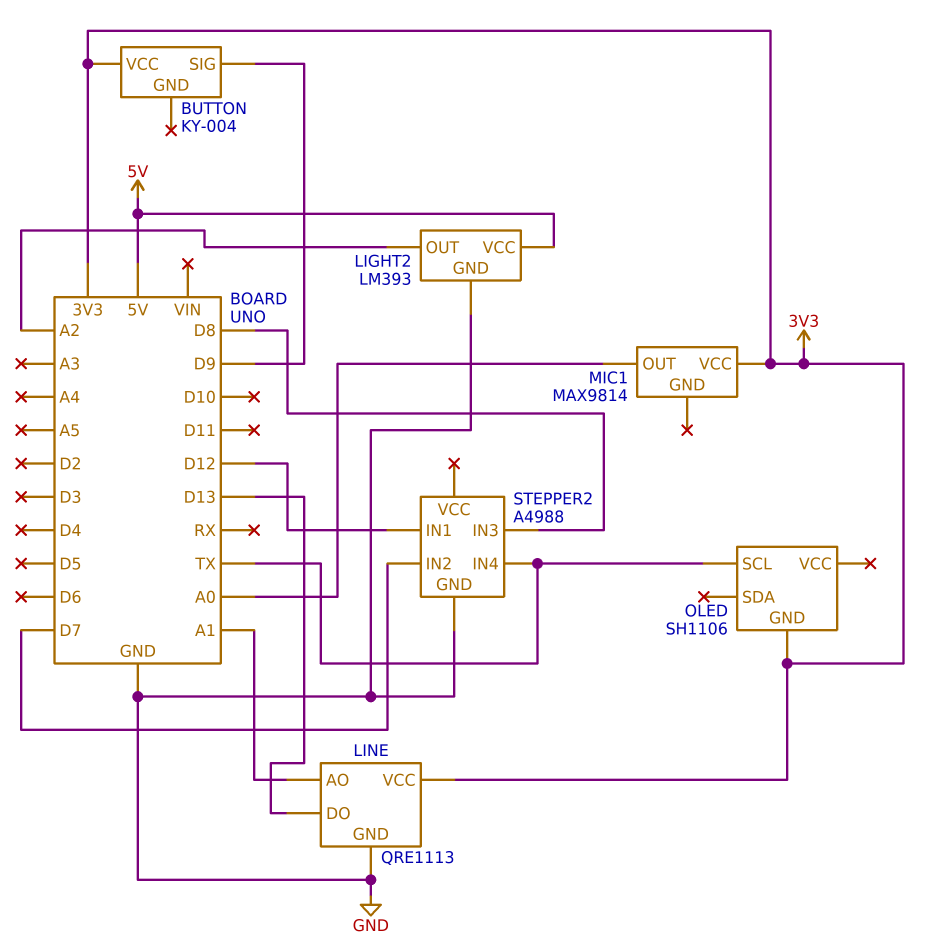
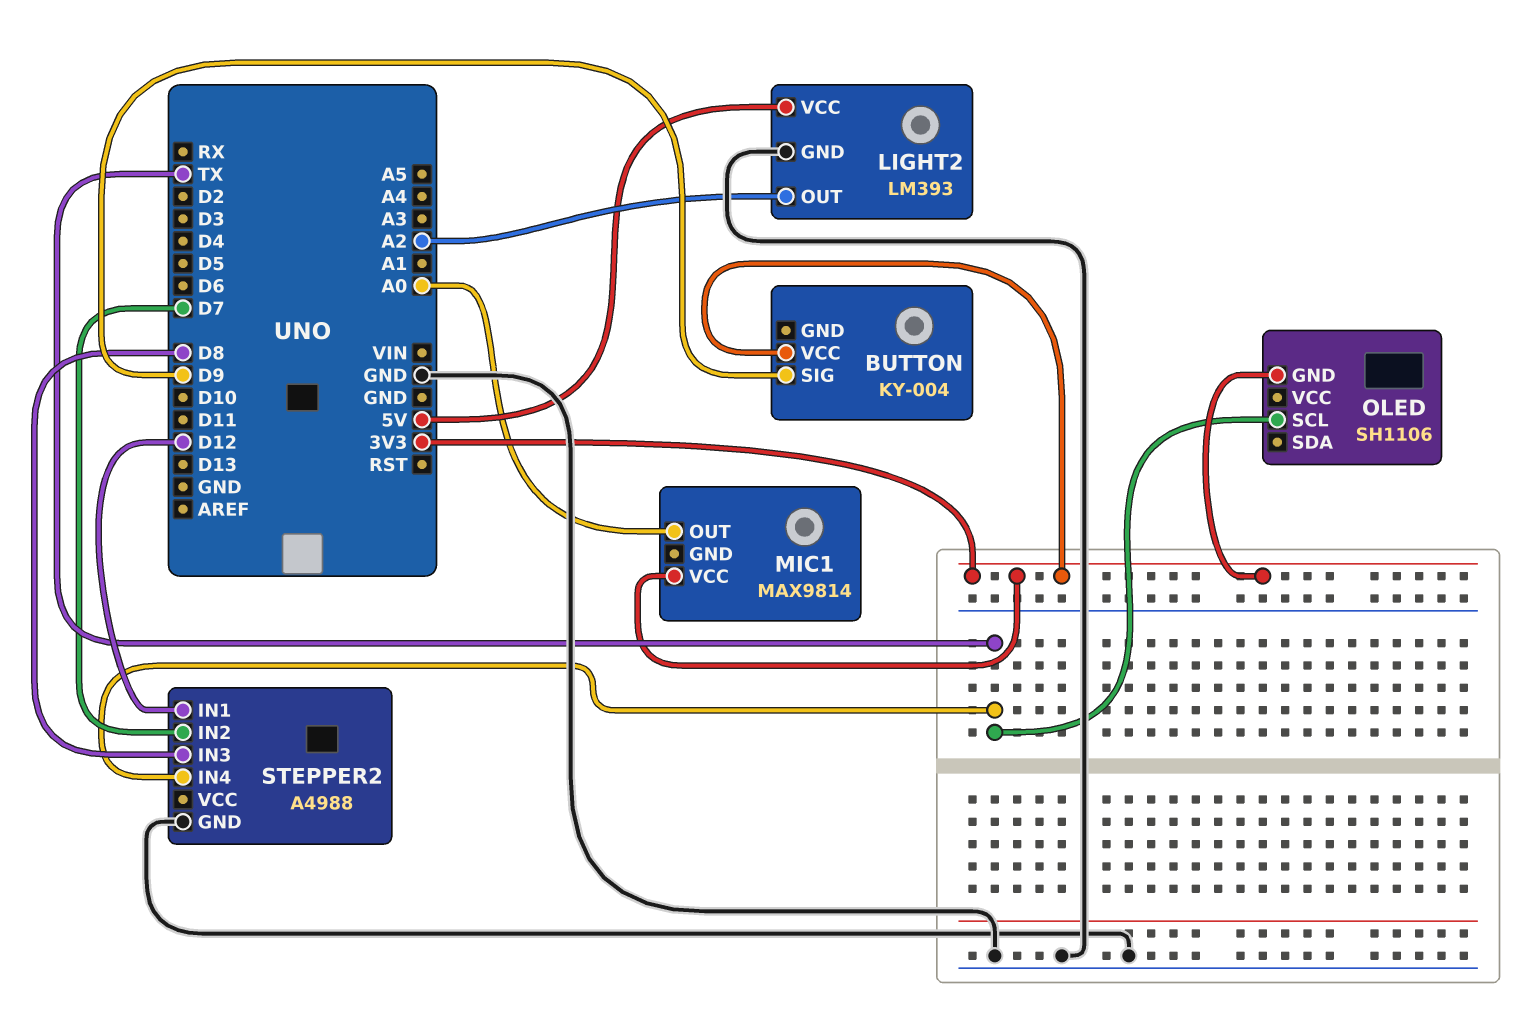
LINE: QRE1113 -> none
LINE pin AO: A1 -> none
LINE pin DO: D13 -> none
LINE pin GND: GND -> none
LINE pin VCC: 3V3 -> none

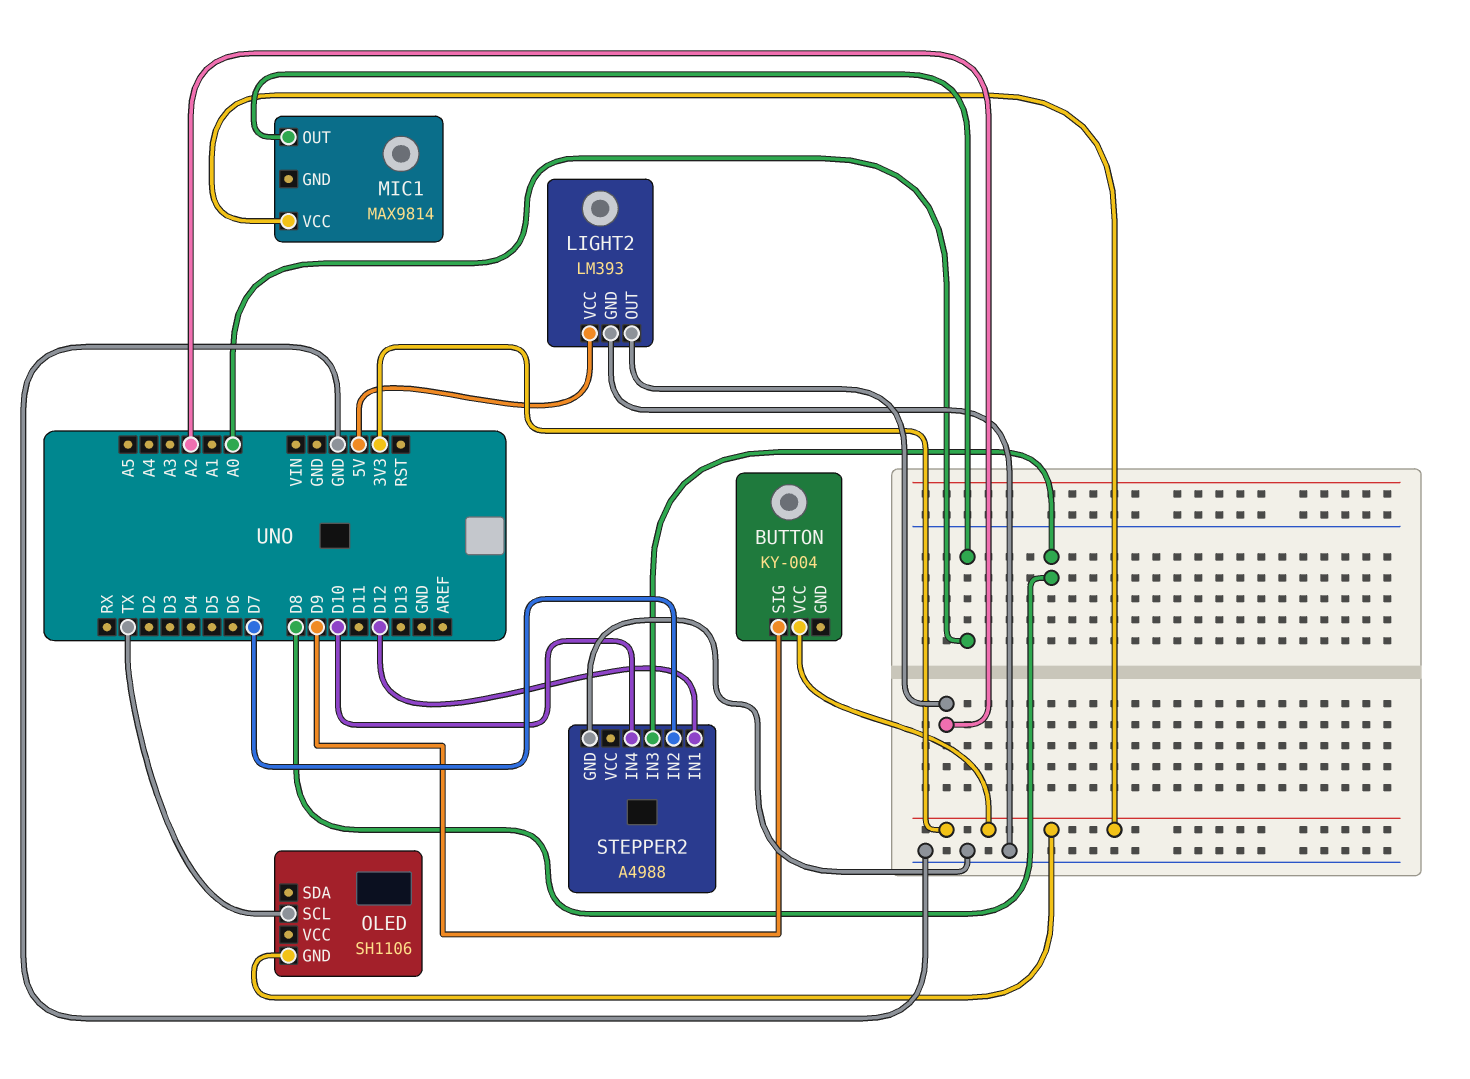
STEPPER2 pin IN4: TX -> D10

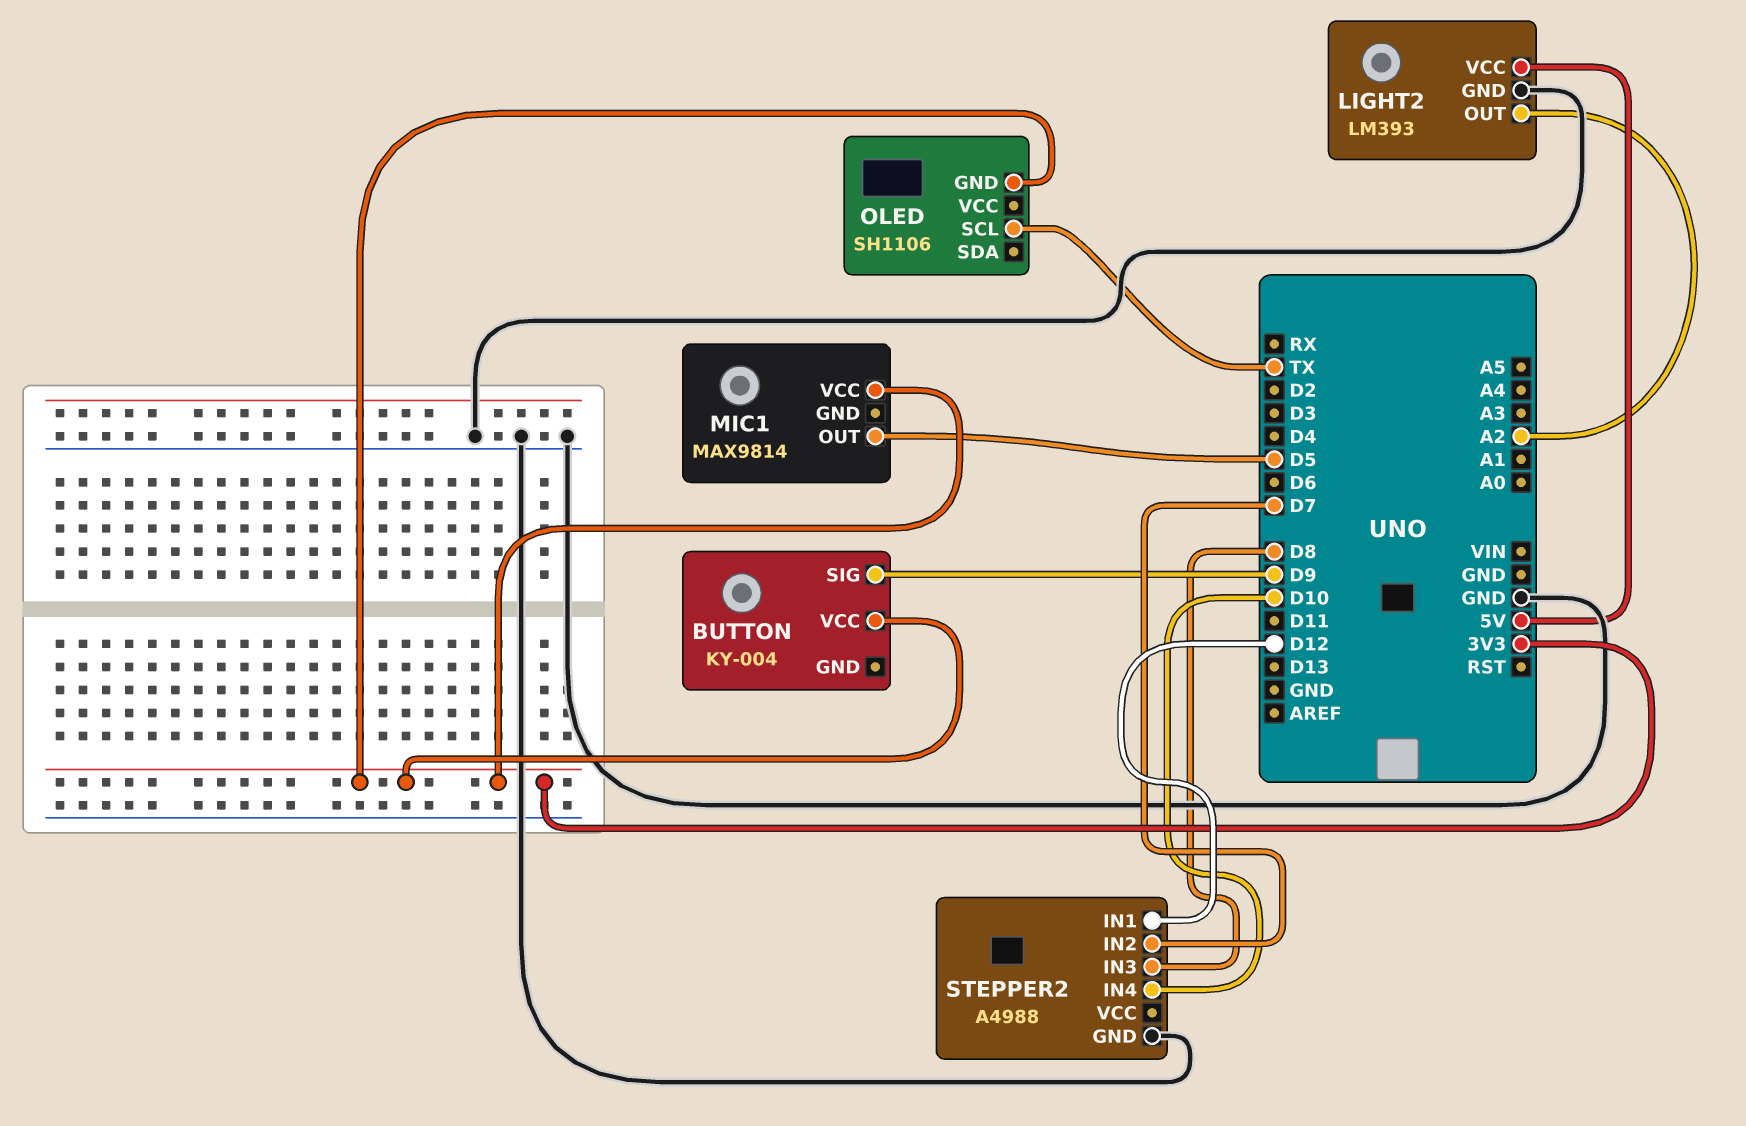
MIC1 pin OUT: A0 -> D5

